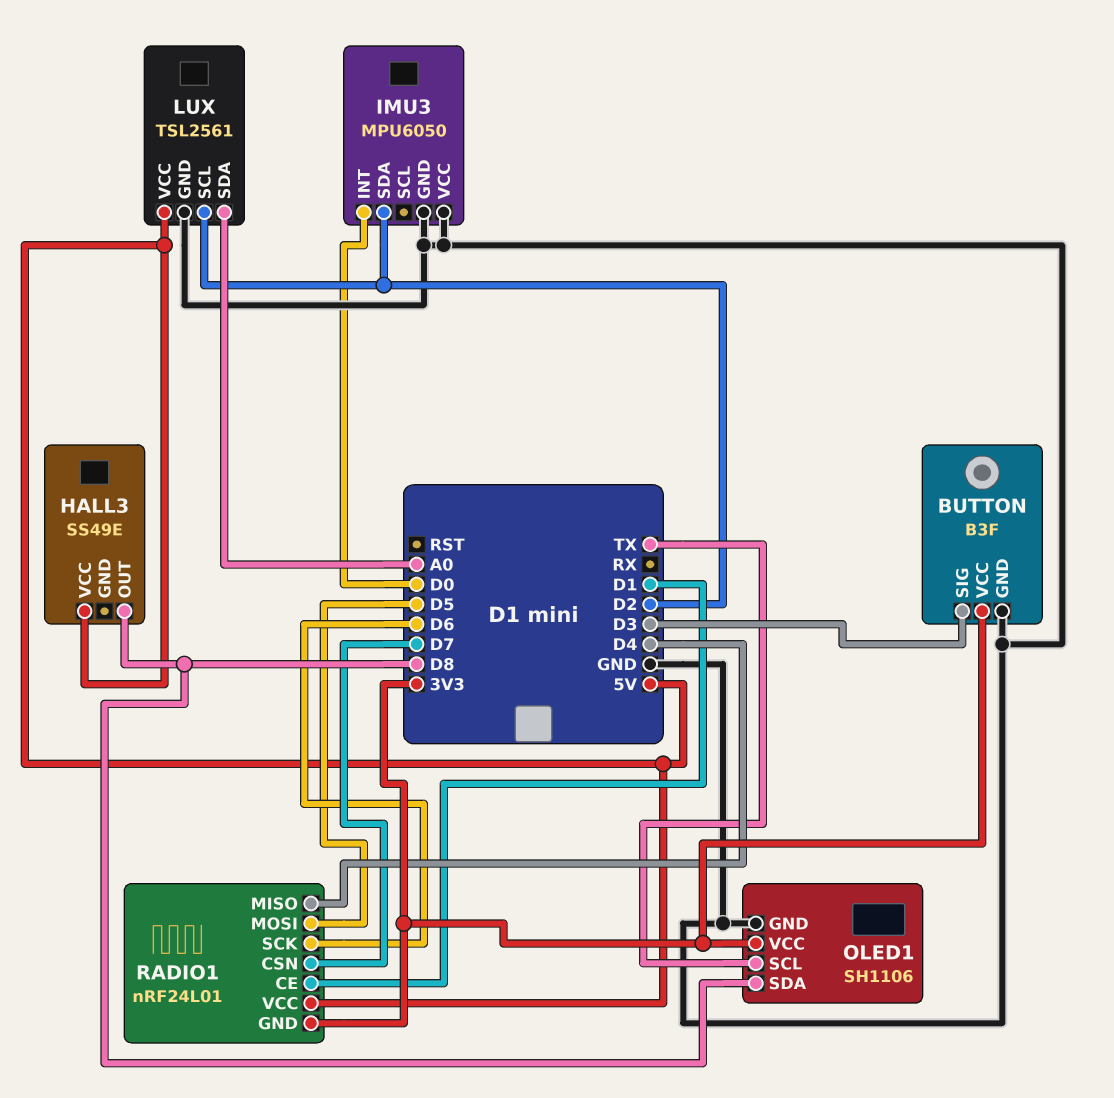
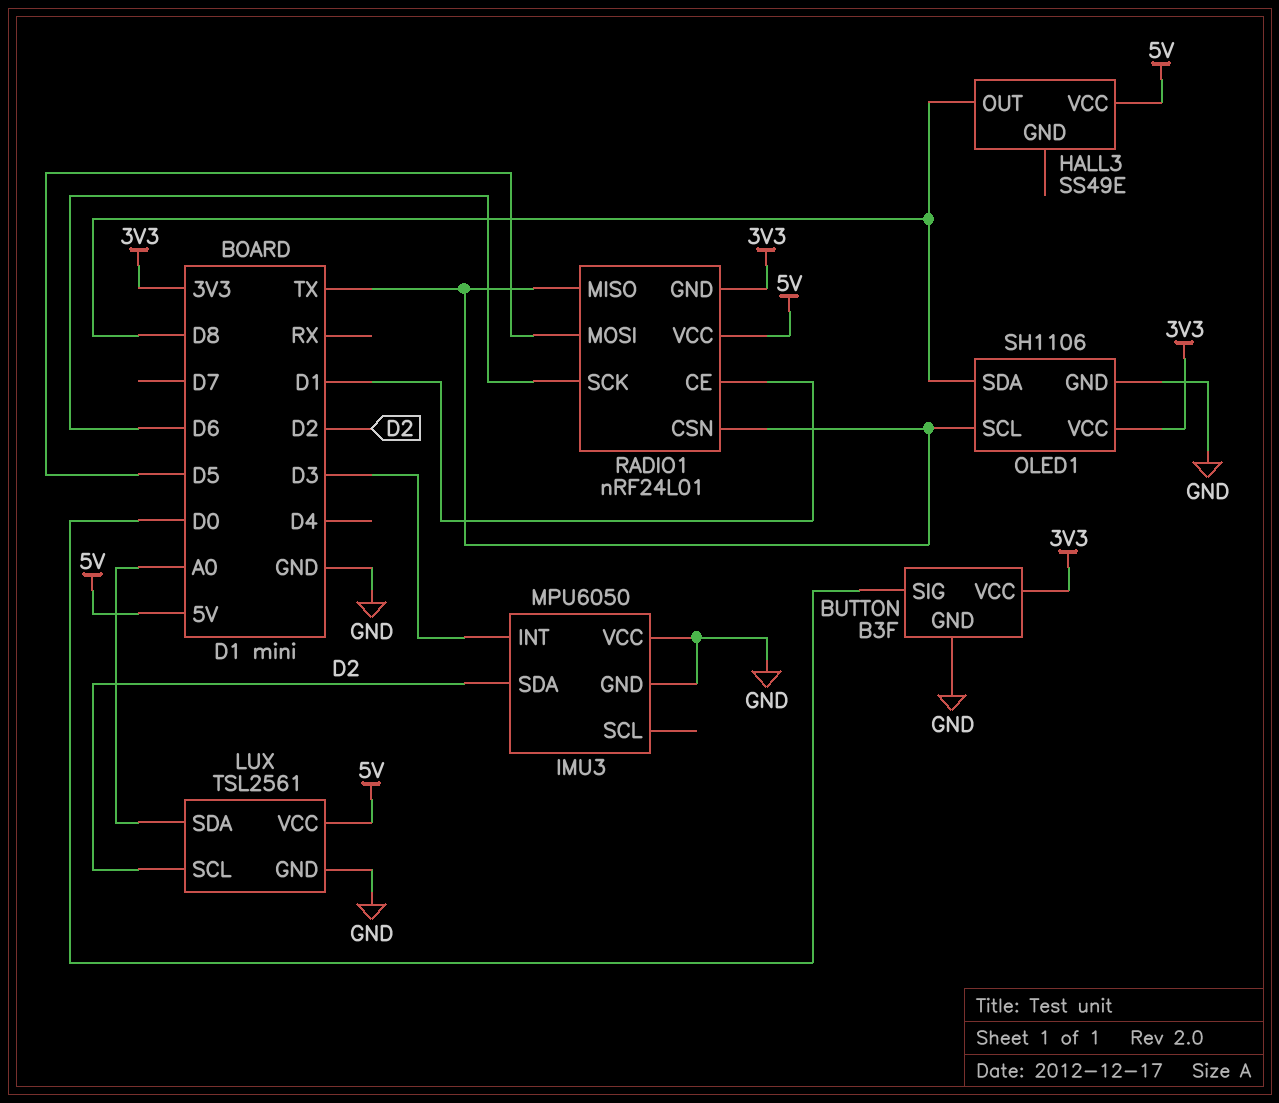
BUTTON pin SIG: D3 -> D0
IMU3 pin INT: D0 -> D3
RADIO1 pin CSN: D7 -> TX
RADIO1 pin MISO: D4 -> TX

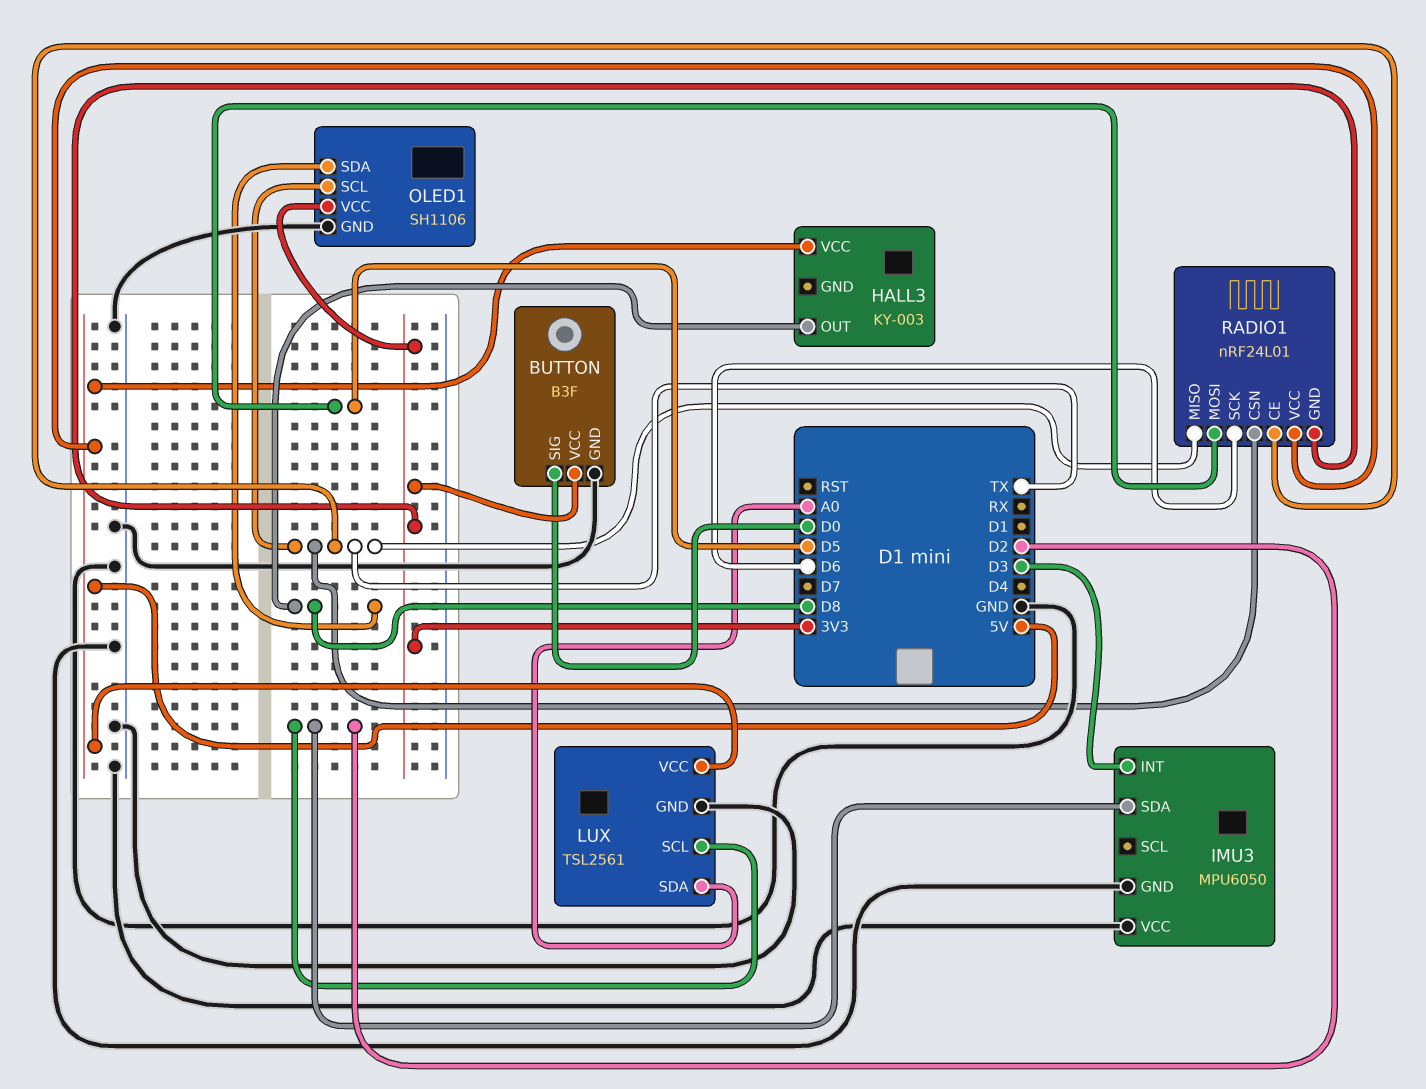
HALL3: SS49E -> KY-003
RADIO1 pin CE: D1 -> TX

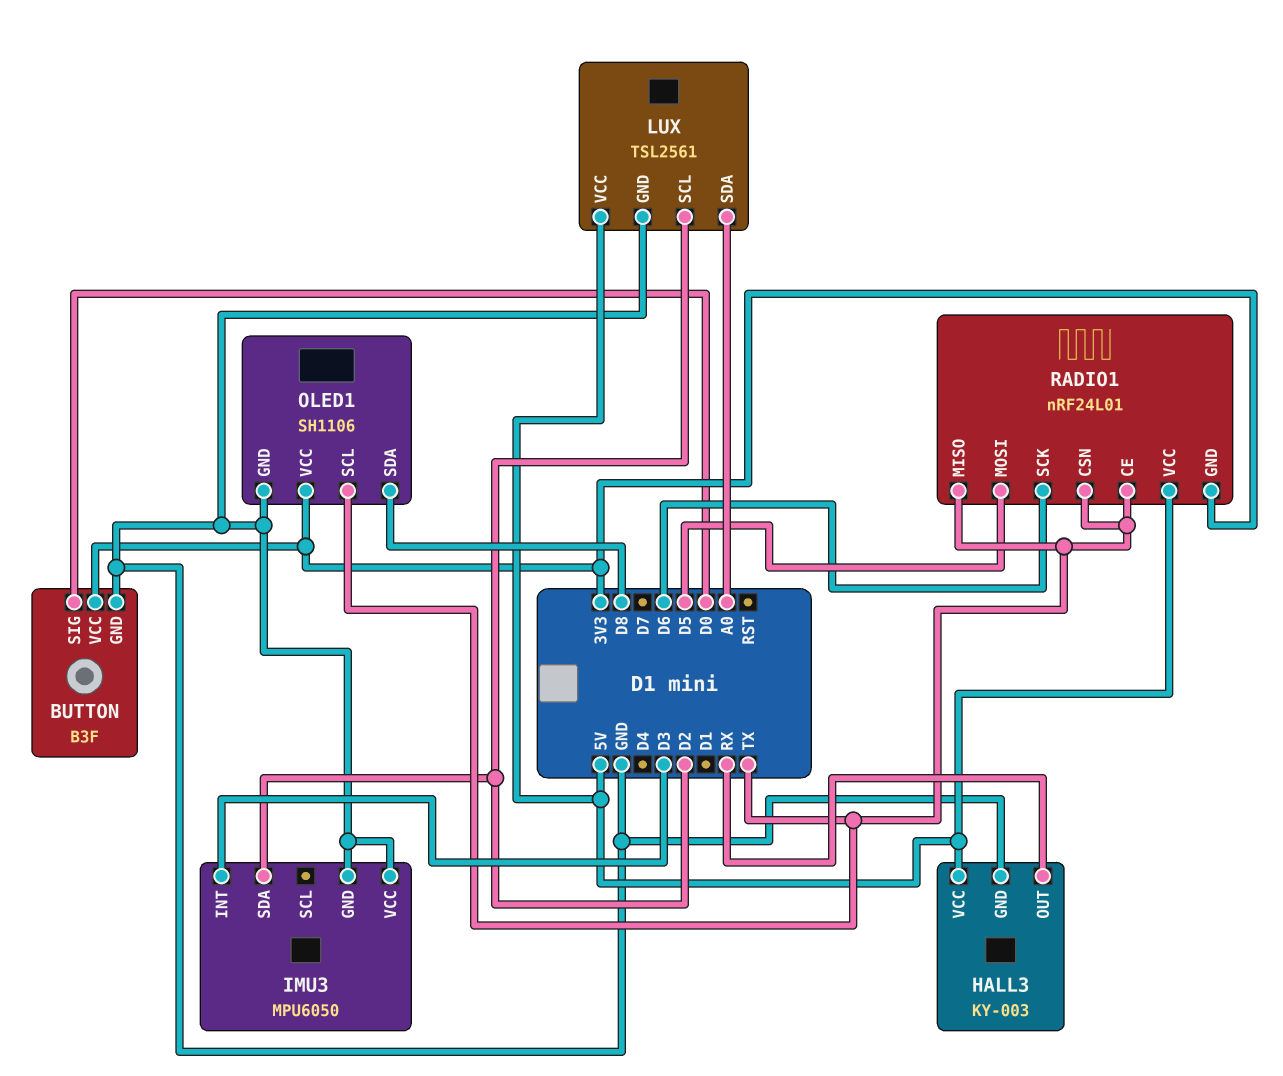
HALL3 pin GND: none -> GND
HALL3 pin OUT: D8 -> RX

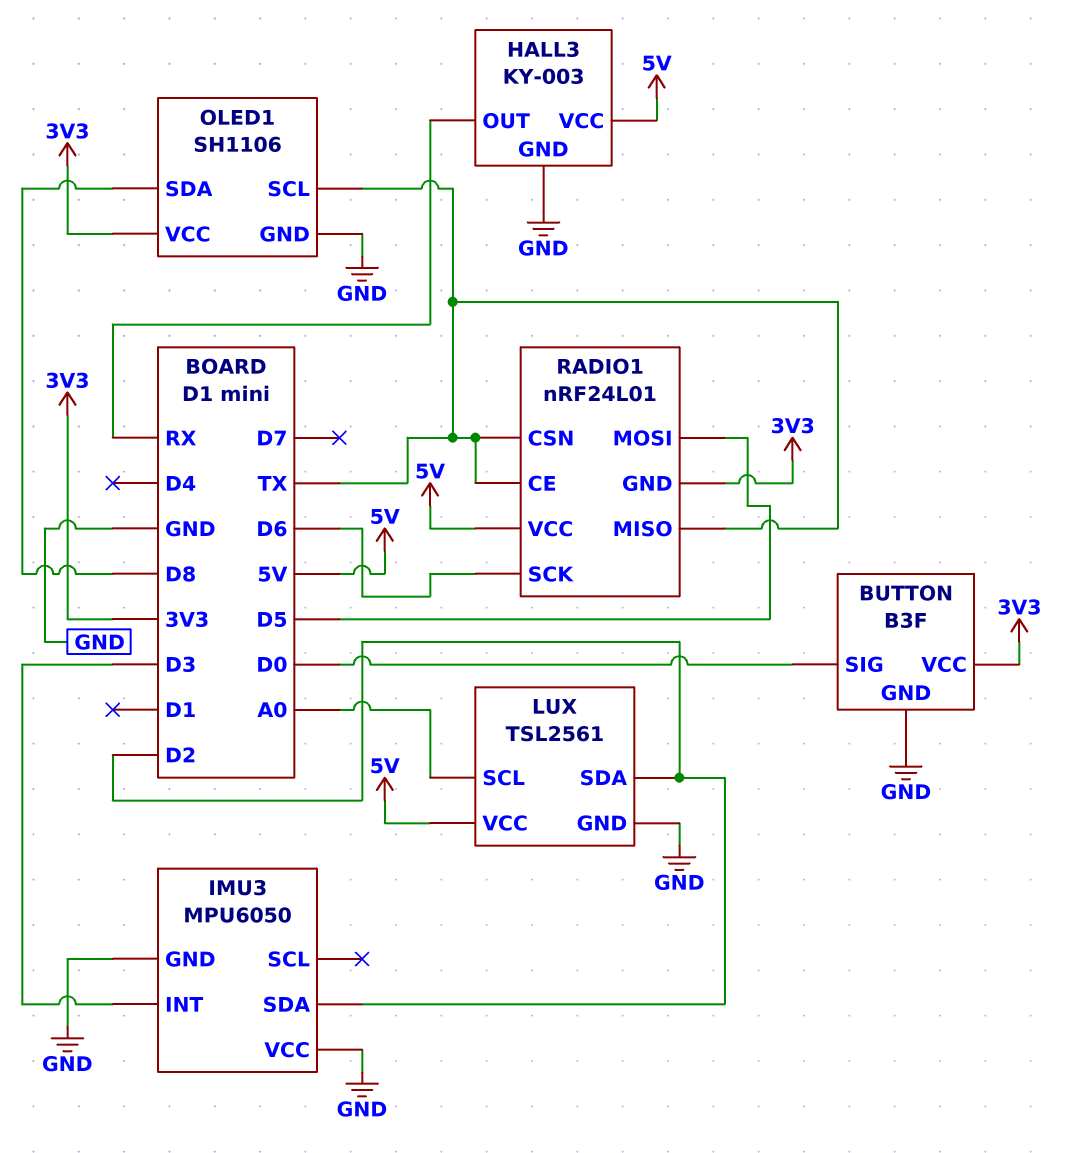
LUX pin SCL: D2 -> A0
LUX pin SDA: A0 -> D2

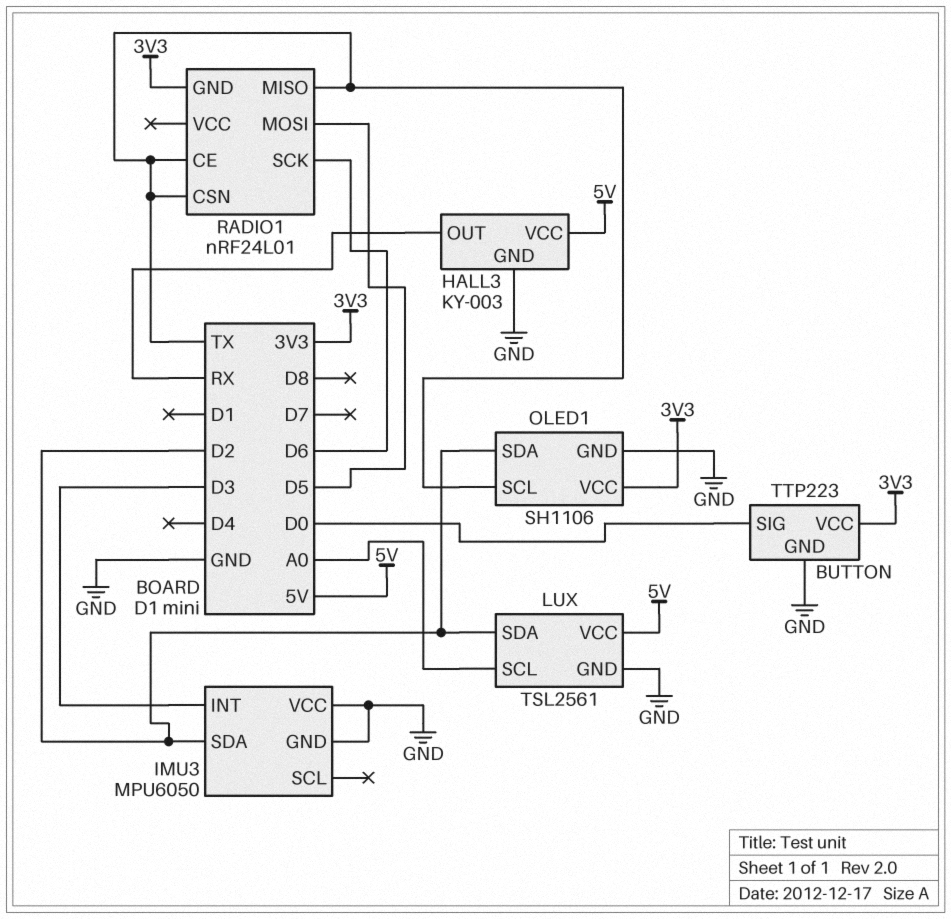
BUTTON: B3F -> TTP223
OLED1 pin SDA: D8 -> D2
RADIO1 pin VCC: 5V -> none

